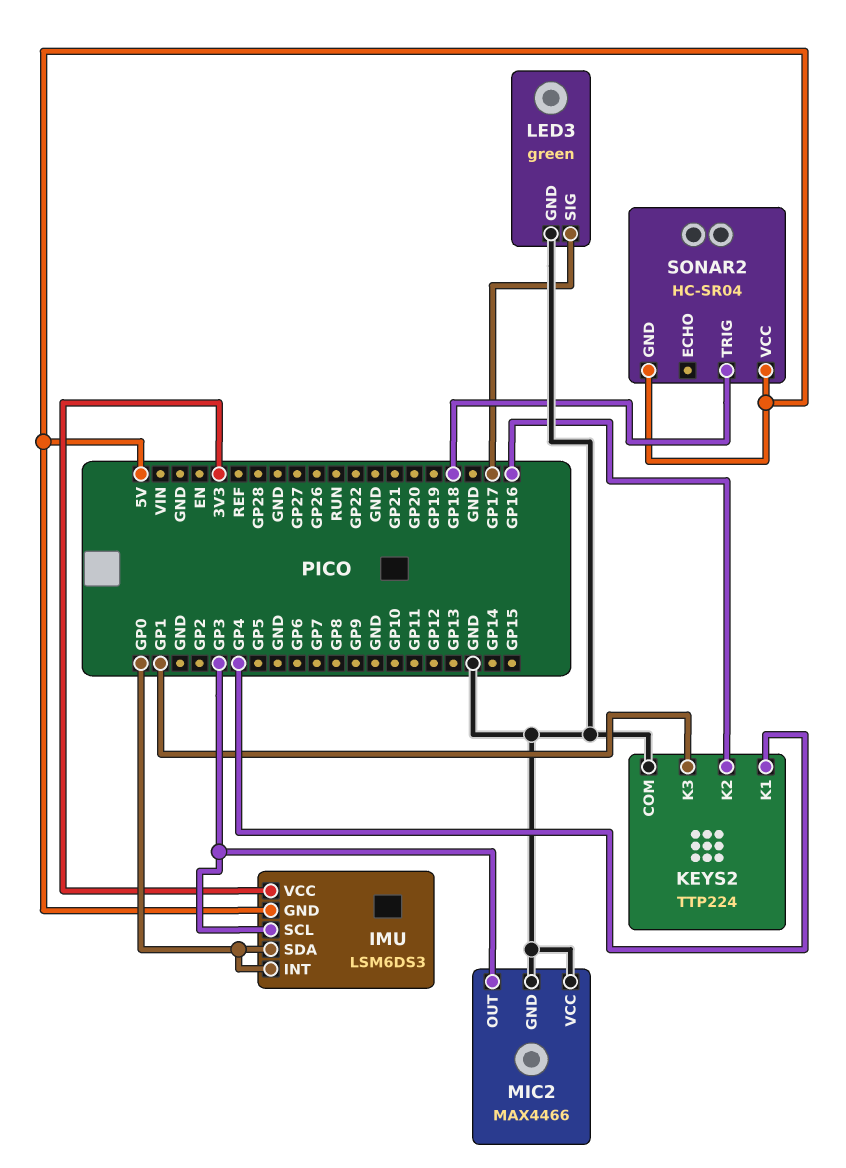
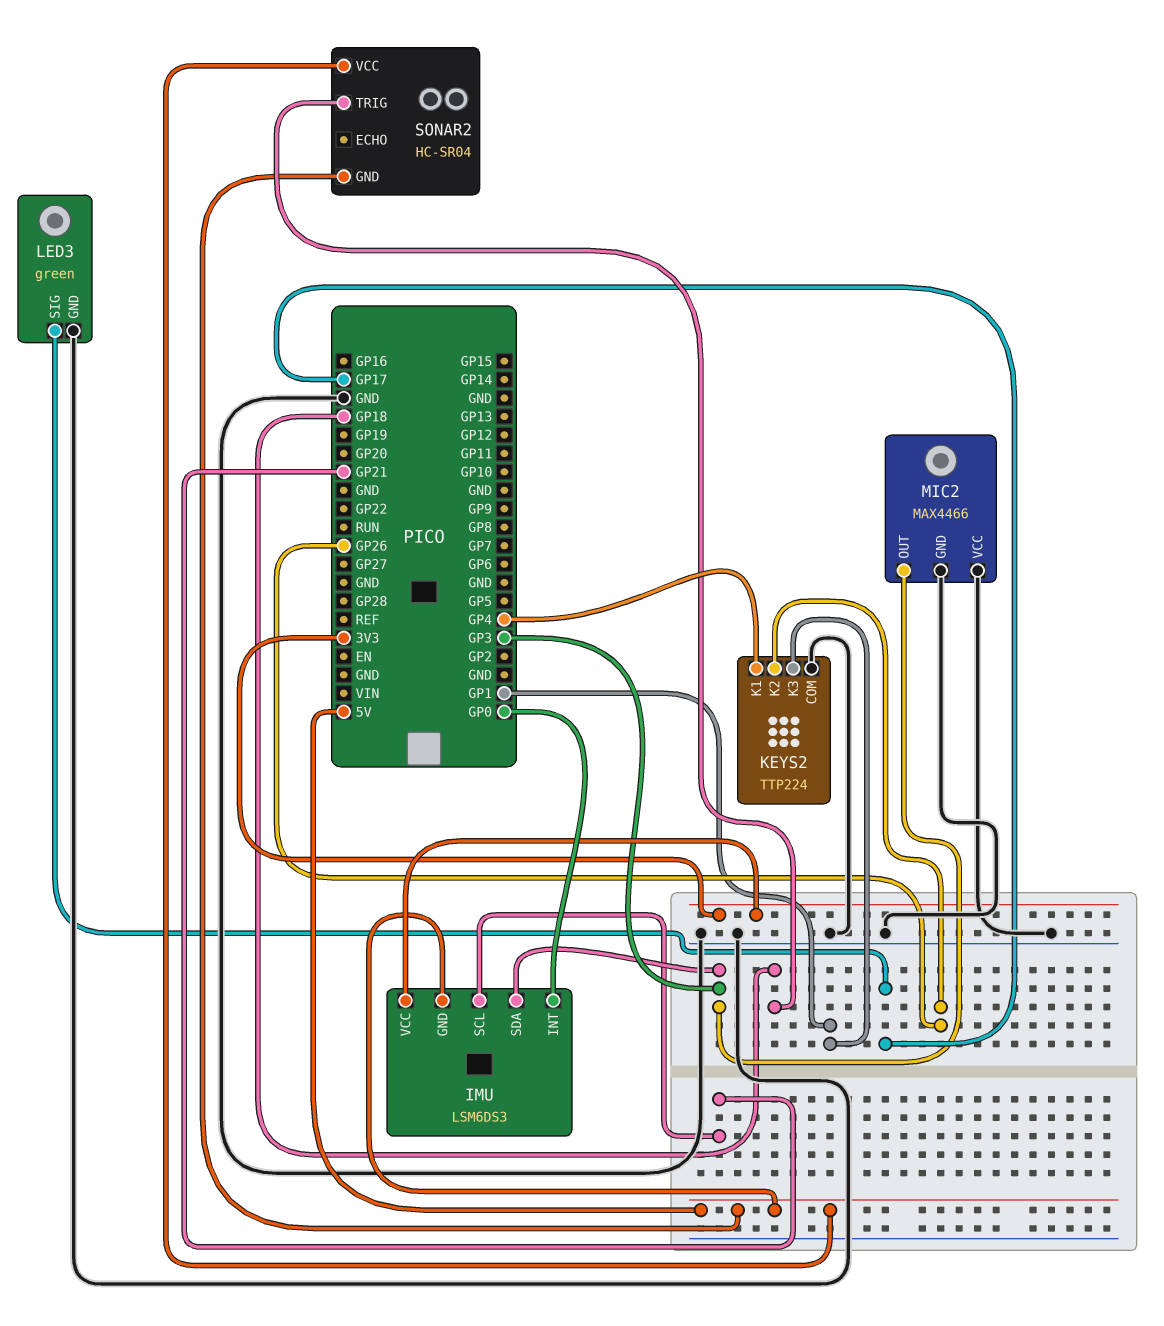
IMU pin SCL: GP3 -> GP21
IMU pin SDA: GP0 -> GP3
KEYS2 pin K2: GP16 -> GP26

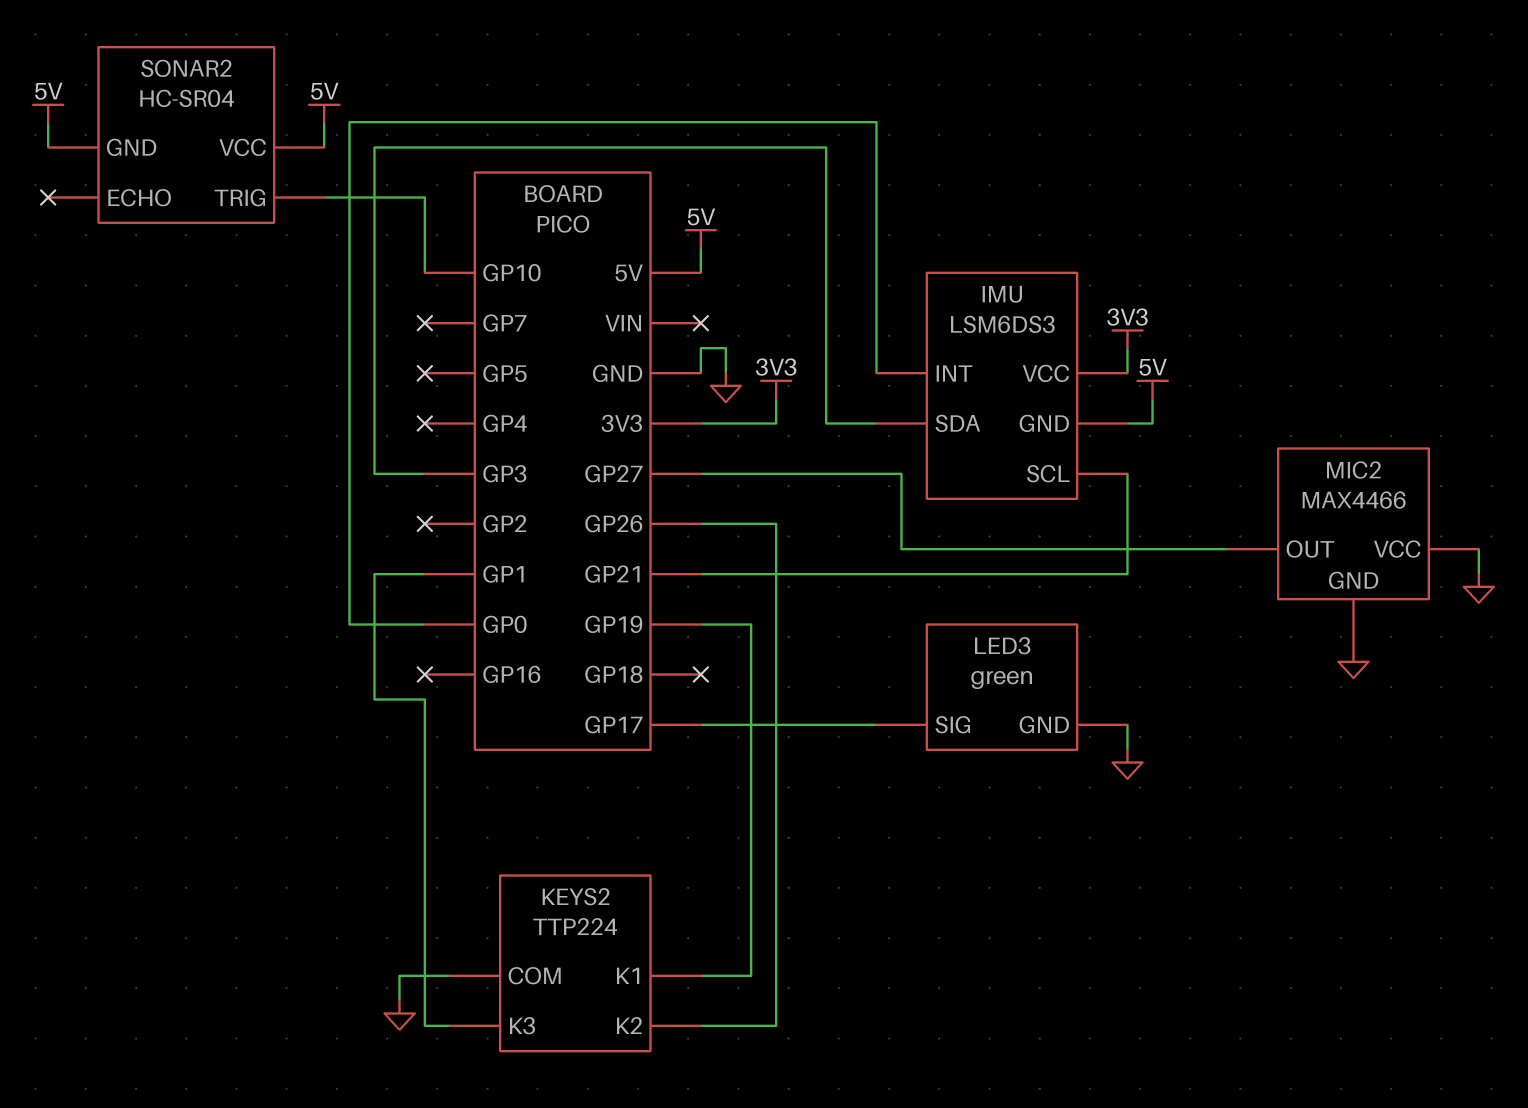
KEYS2 pin K1: GP4 -> GP19
MIC2 pin OUT: GP3 -> GP27
SONAR2 pin TRIG: GP18 -> GP10

